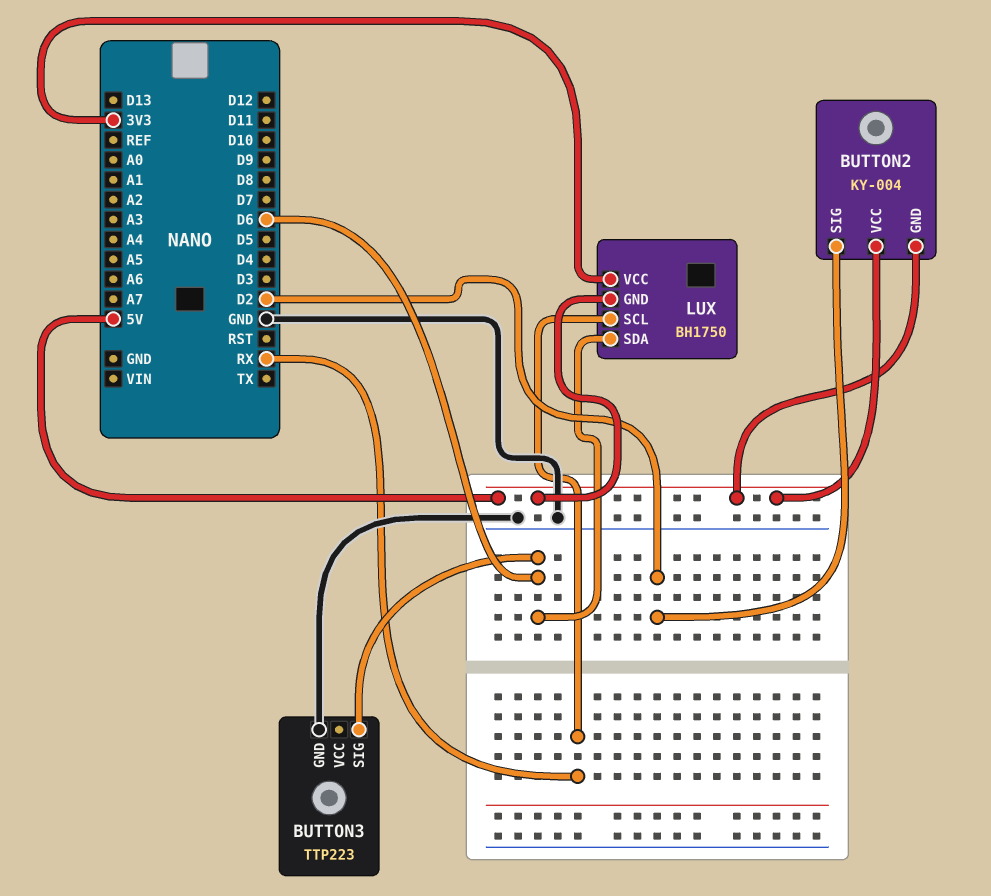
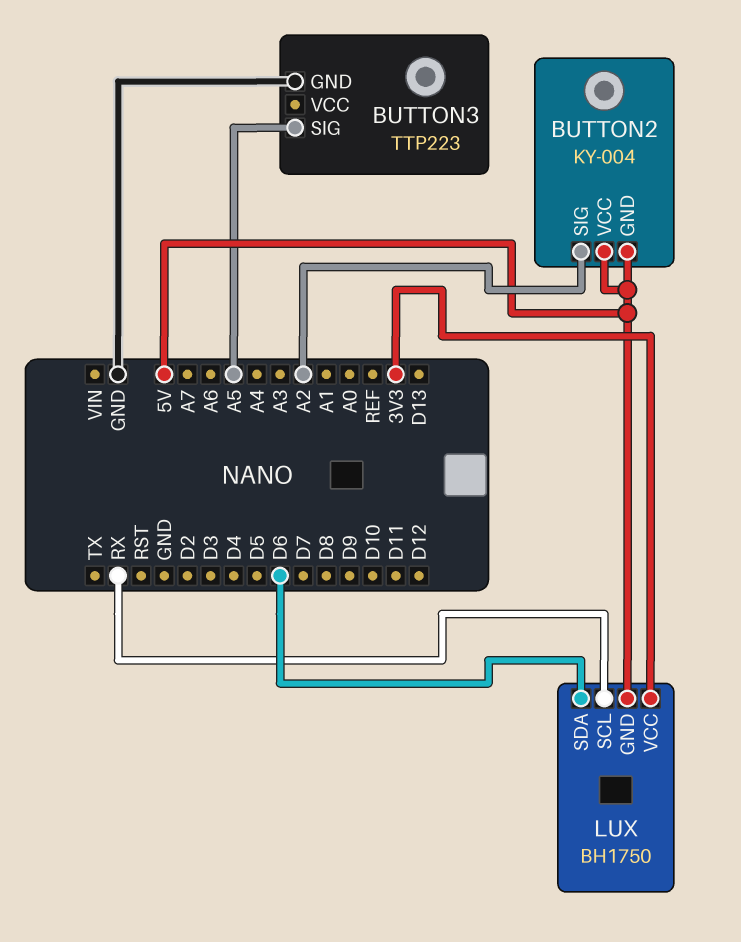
BUTTON2 pin SIG: D2 -> A2
BUTTON3 pin SIG: D6 -> A5

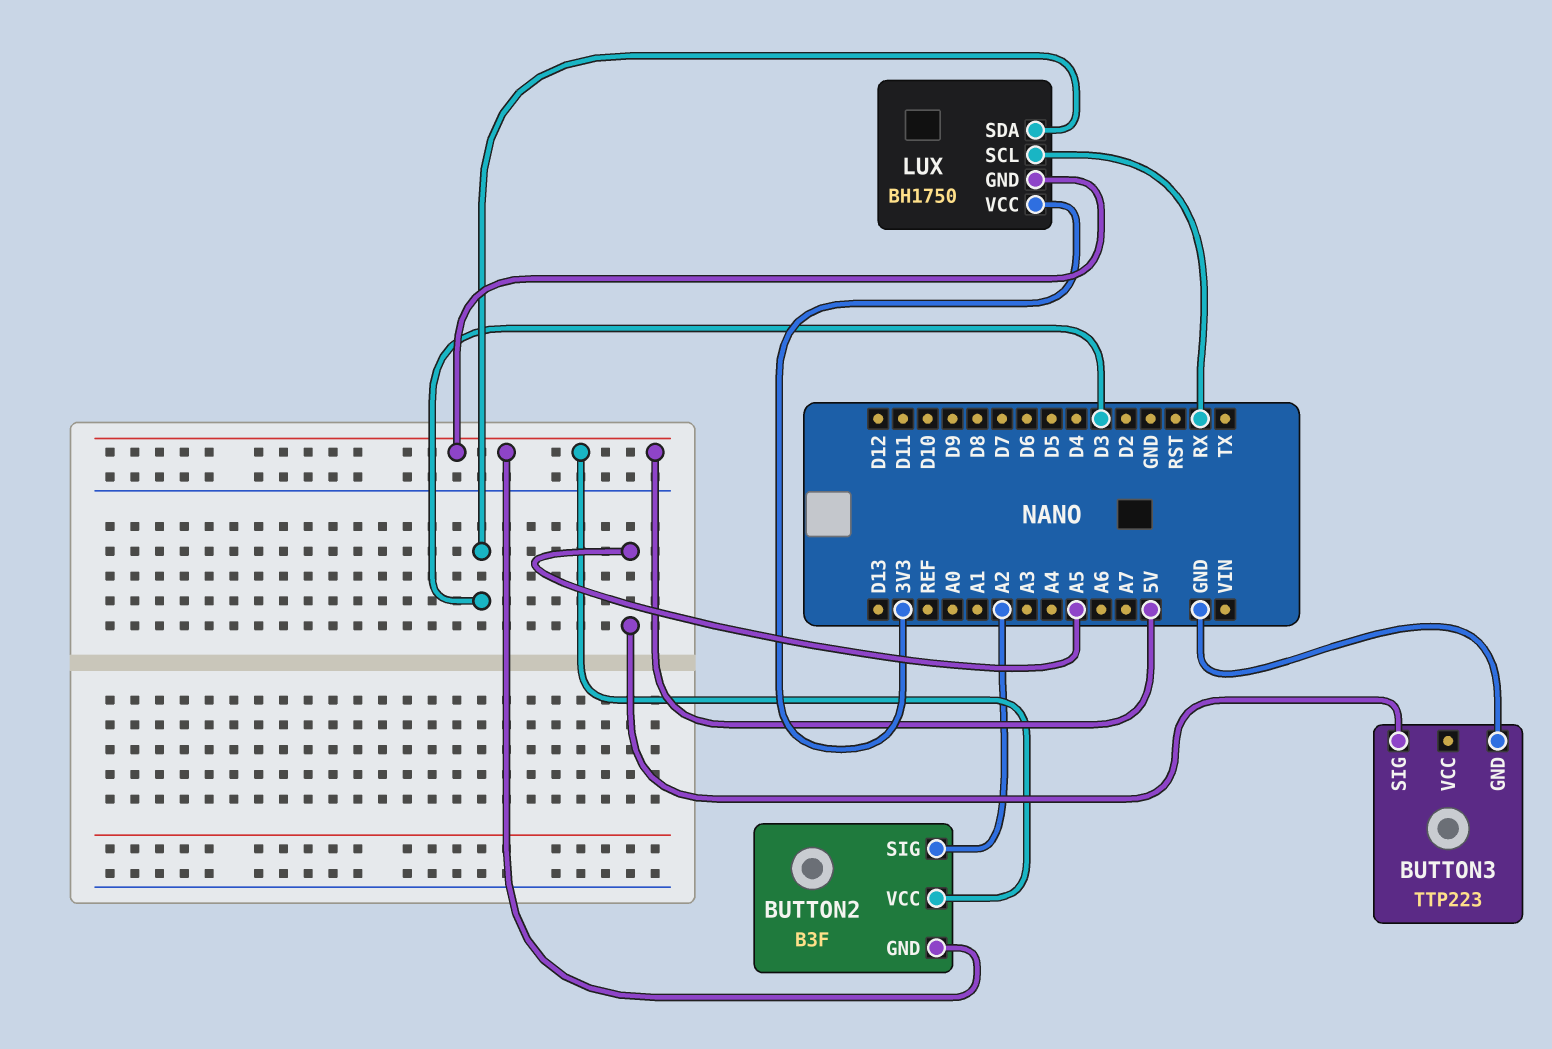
BUTTON2: KY-004 -> B3F
LUX pin SDA: D6 -> D3

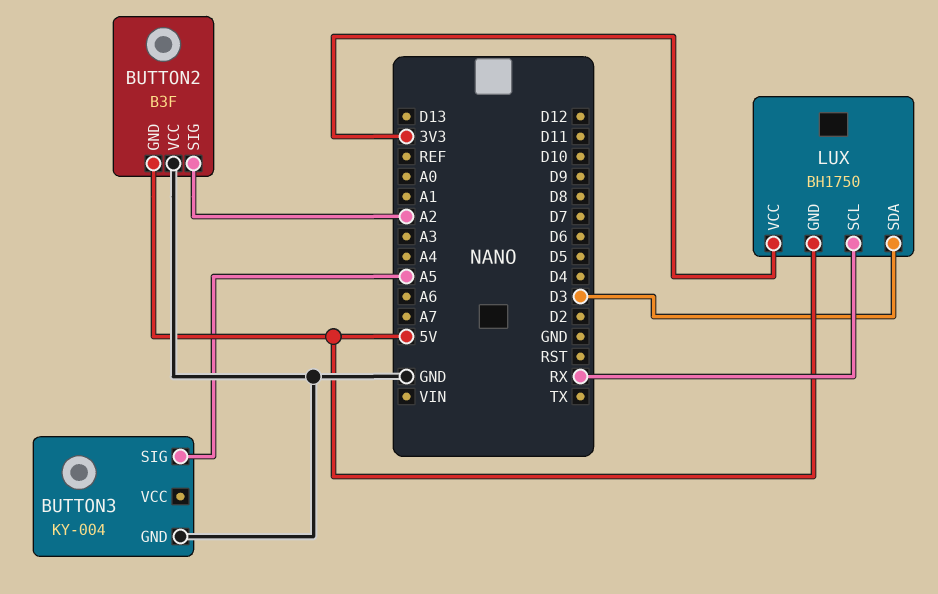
BUTTON2 pin VCC: 5V -> GND
BUTTON3: TTP223 -> KY-004

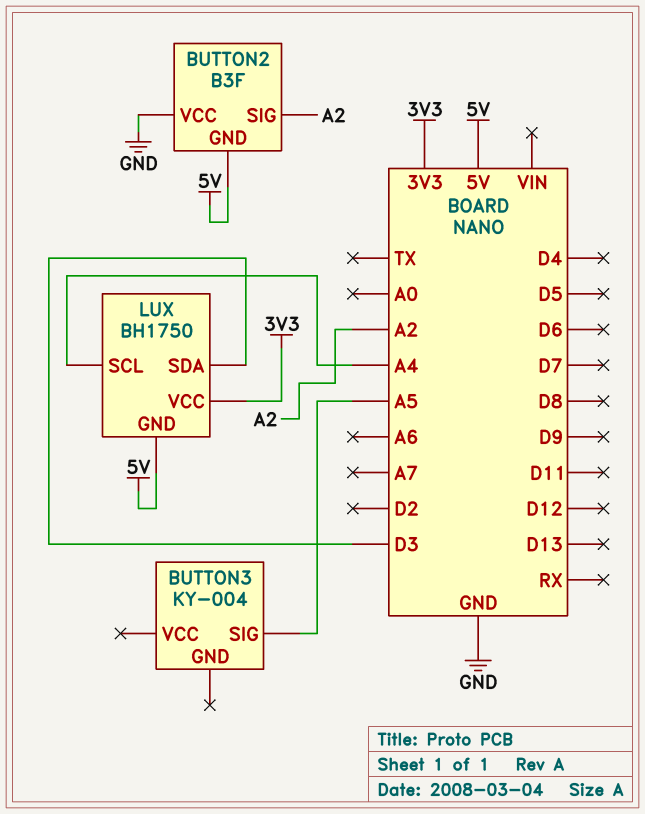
BUTTON3 pin GND: GND -> none
LUX pin SCL: RX -> A4

